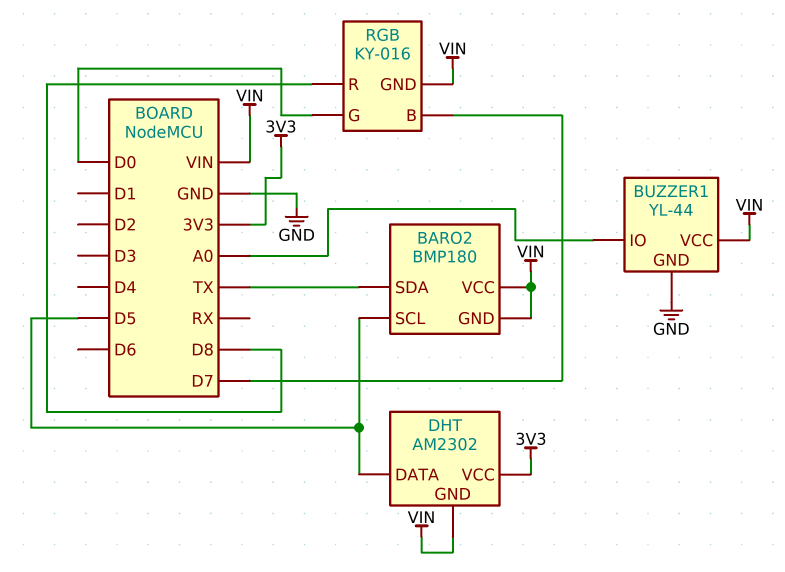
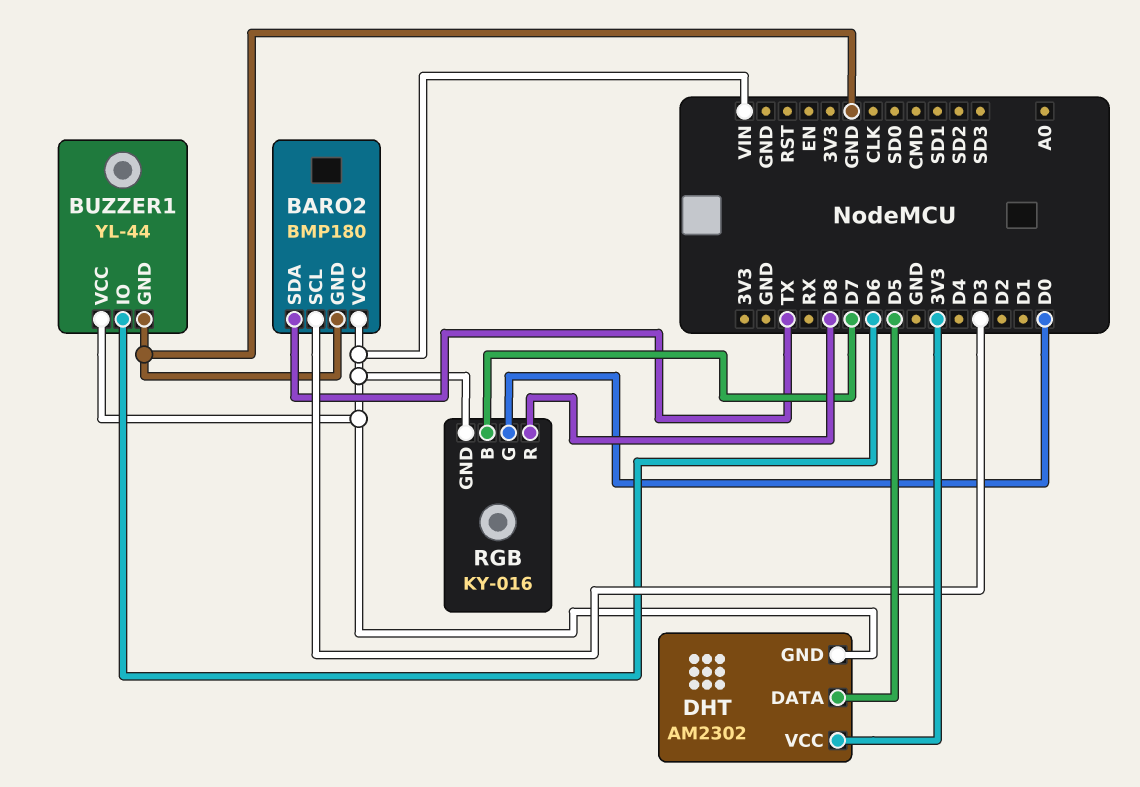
BARO2 pin GND: VIN -> GND
BARO2 pin SCL: D5 -> D3
BUZZER1 pin IO: A0 -> D6

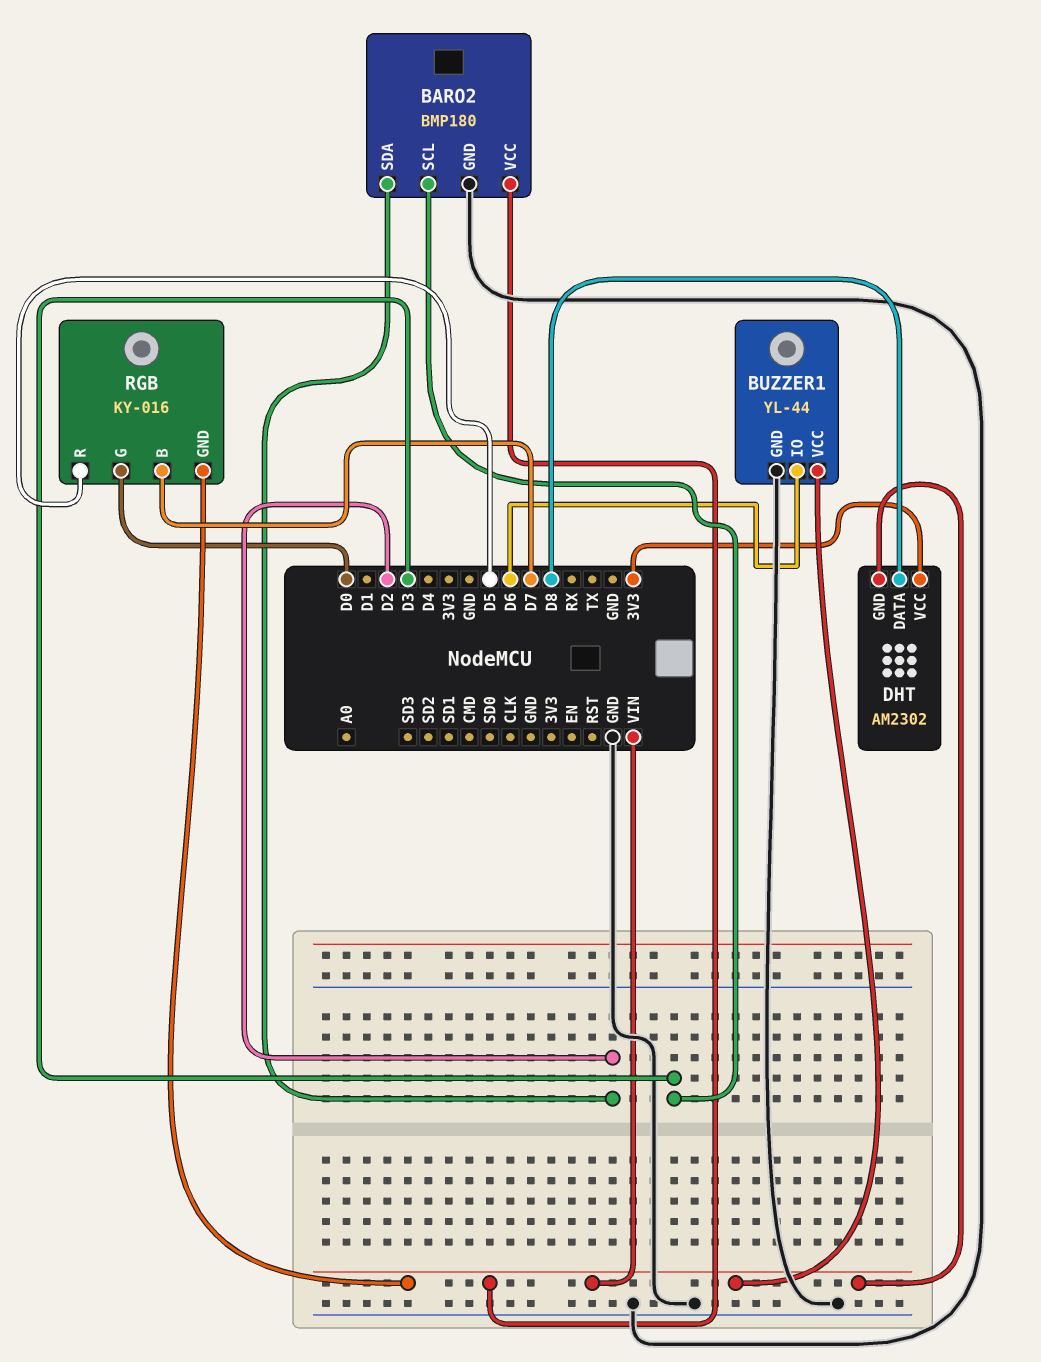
BARO2 pin SDA: TX -> D2
DHT pin DATA: D5 -> D8
RGB pin R: D8 -> D5

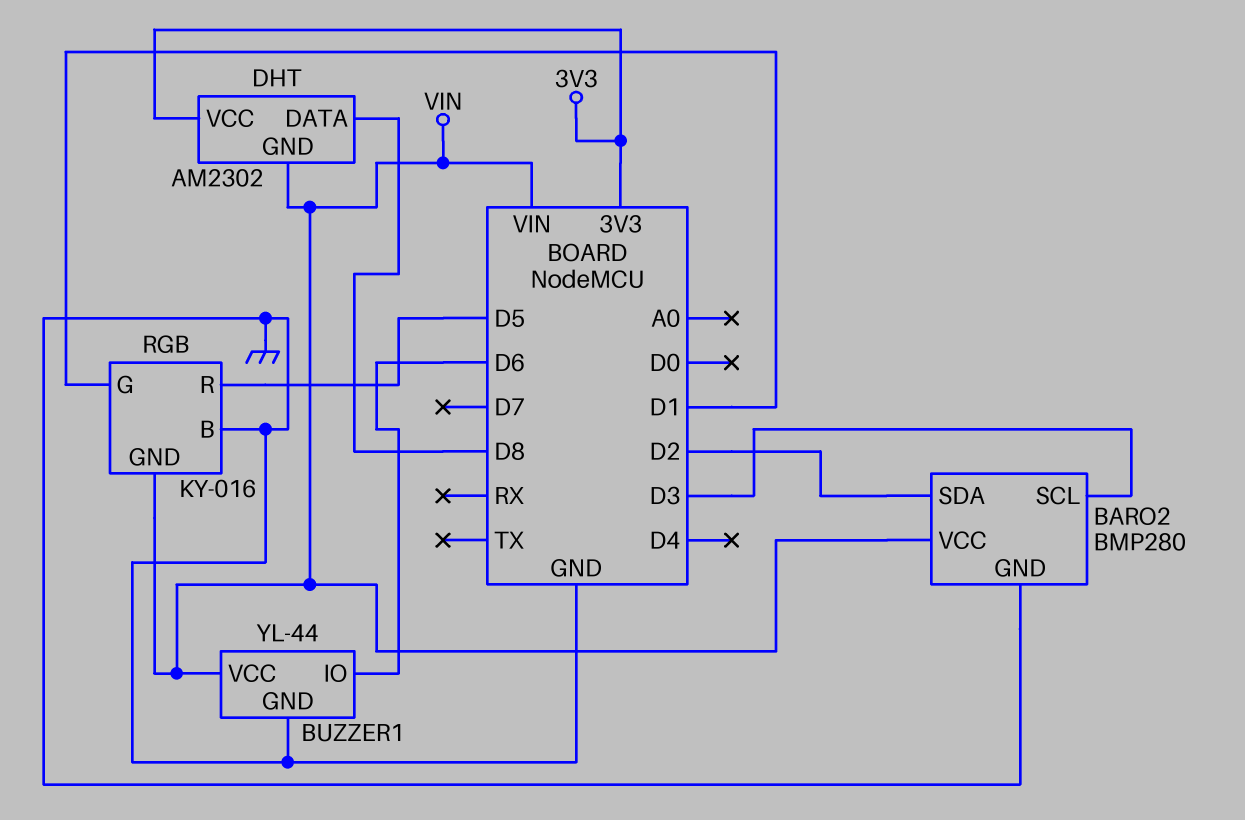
BARO2: BMP180 -> BMP280
RGB pin B: D7 -> GND
RGB pin G: D0 -> D1

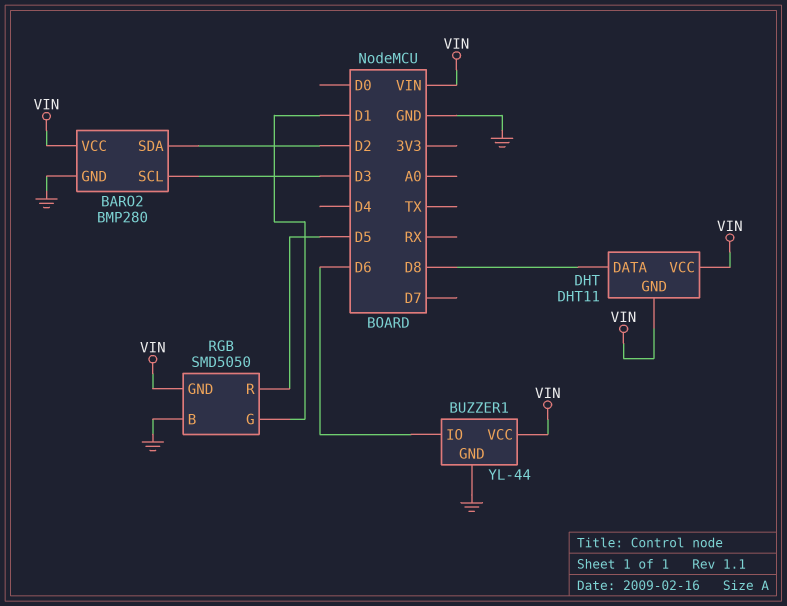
DHT: AM2302 -> DHT11
DHT pin VCC: 3V3 -> VIN
RGB: KY-016 -> SMD5050

